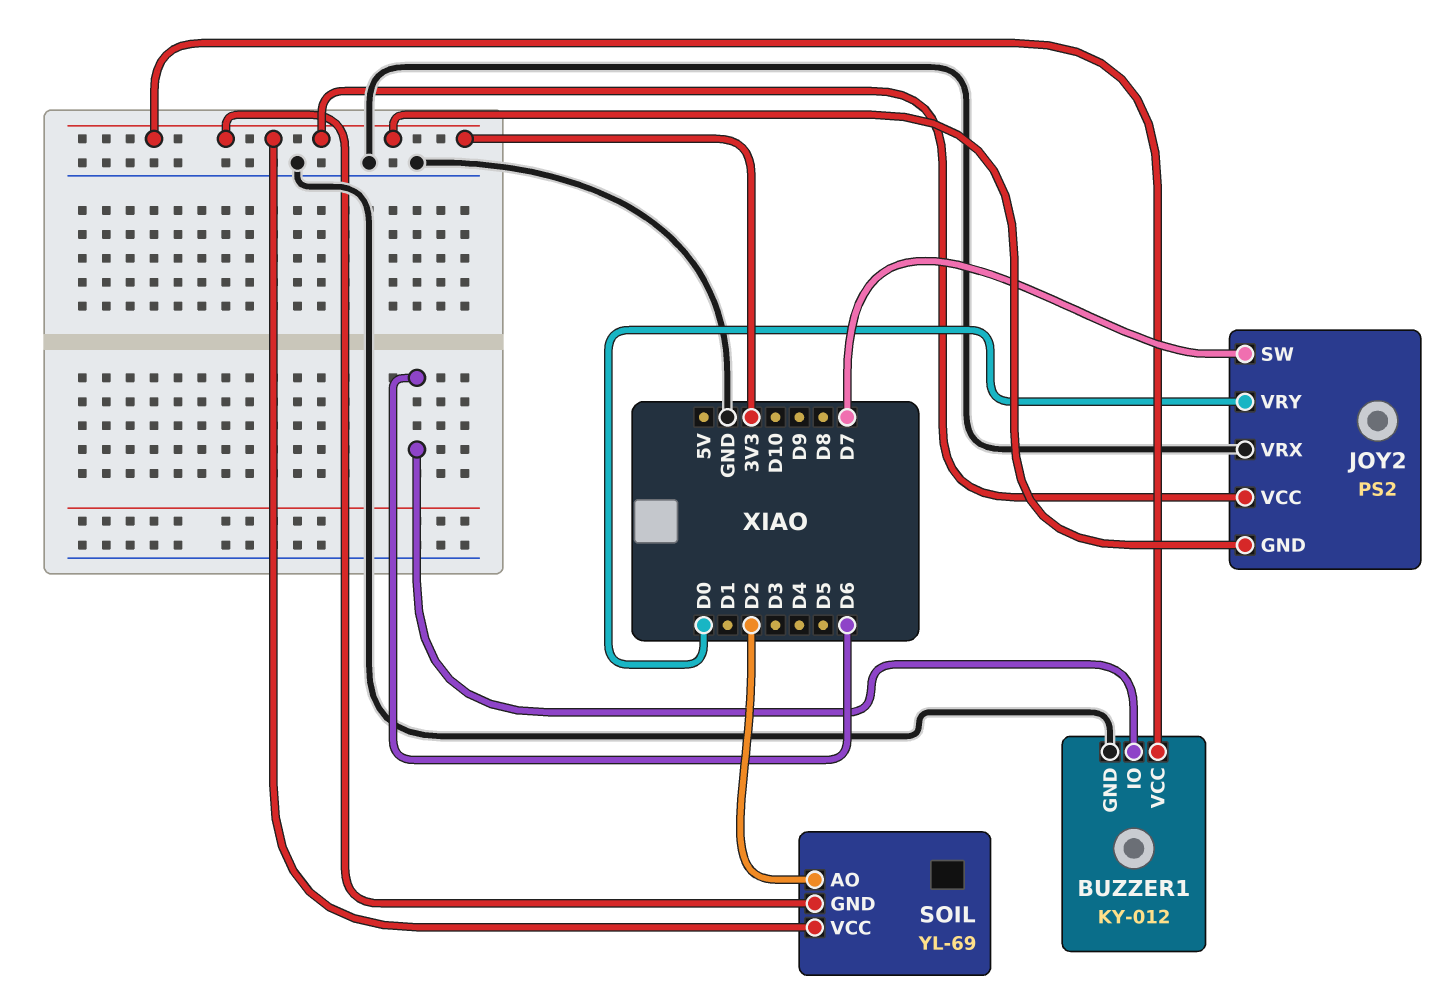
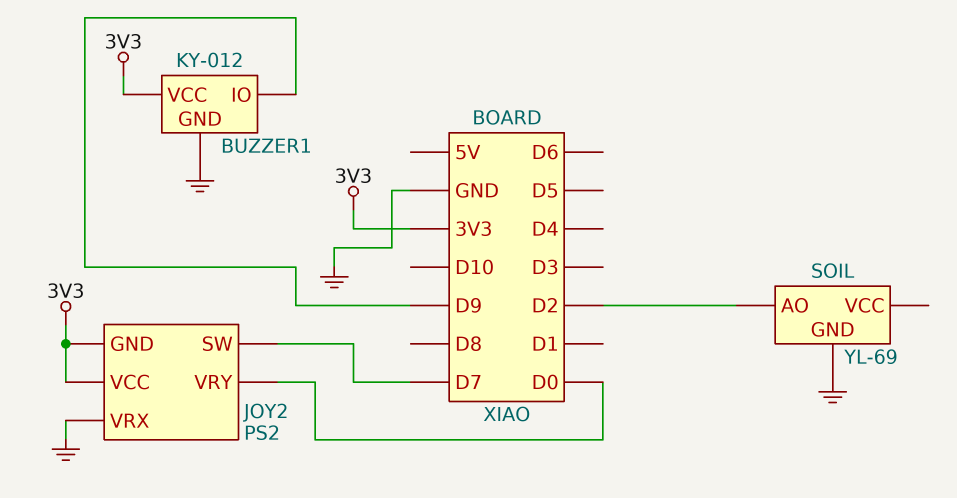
BUZZER1 pin IO: D6 -> D9
SOIL pin GND: 3V3 -> GND
SOIL pin VCC: 3V3 -> none

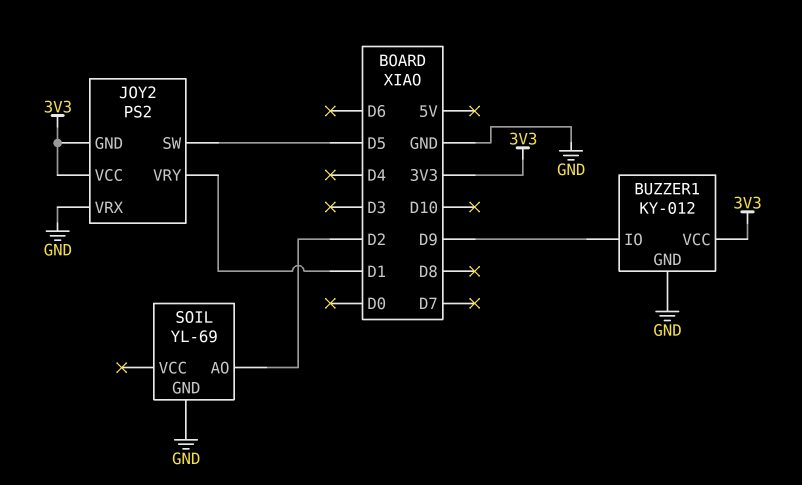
JOY2 pin SW: D7 -> D5
JOY2 pin VRY: D0 -> D1

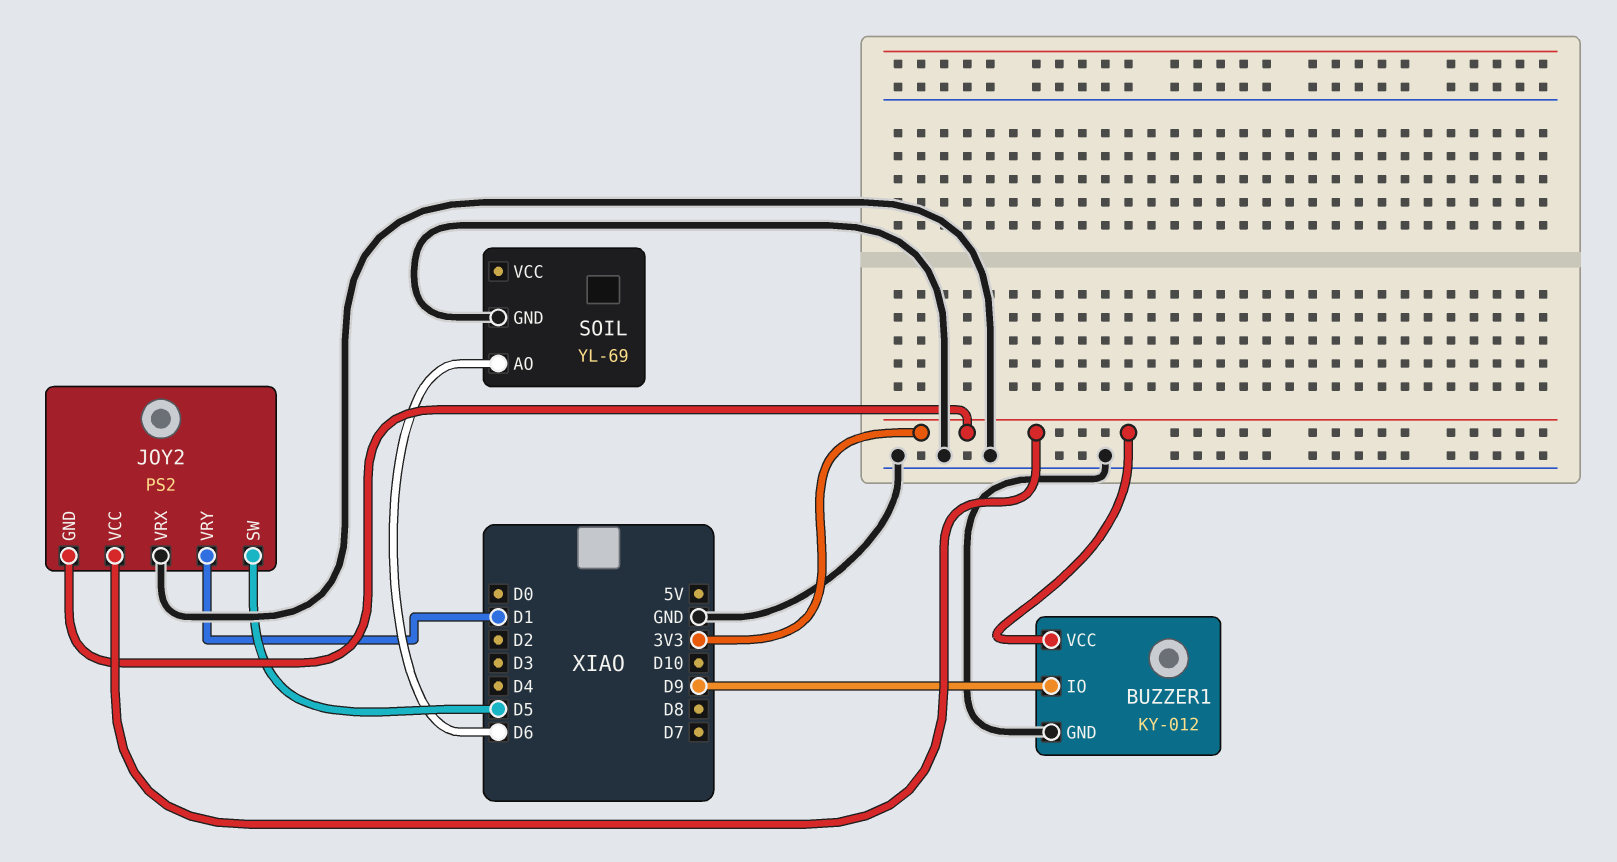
SOIL pin AO: D2 -> D6

